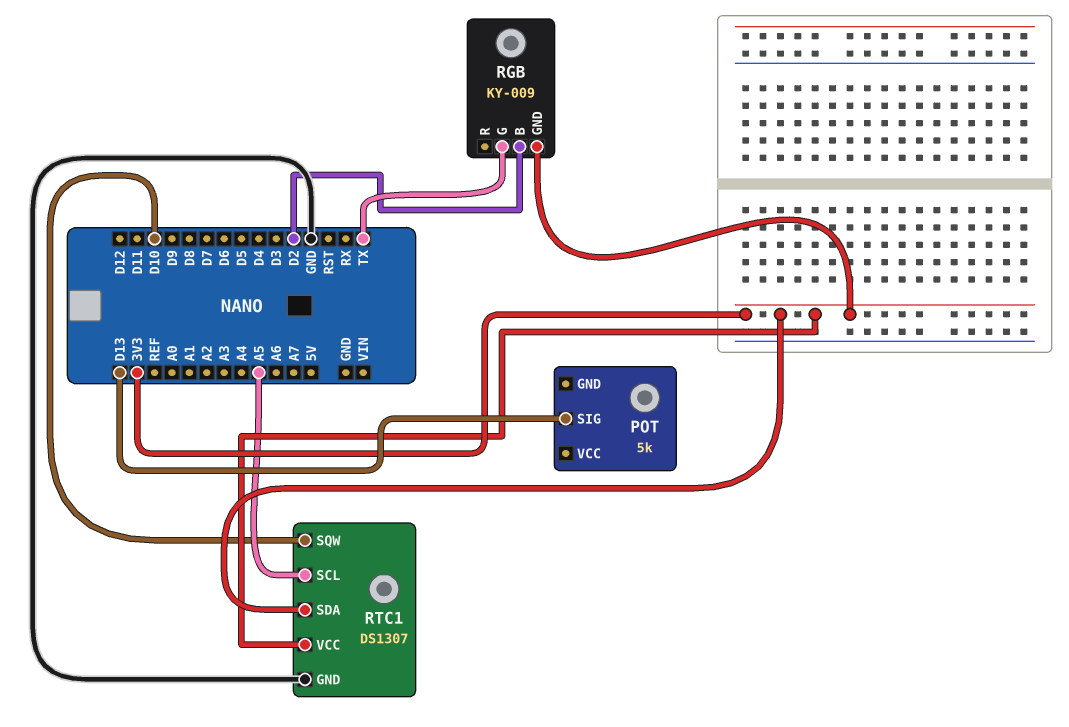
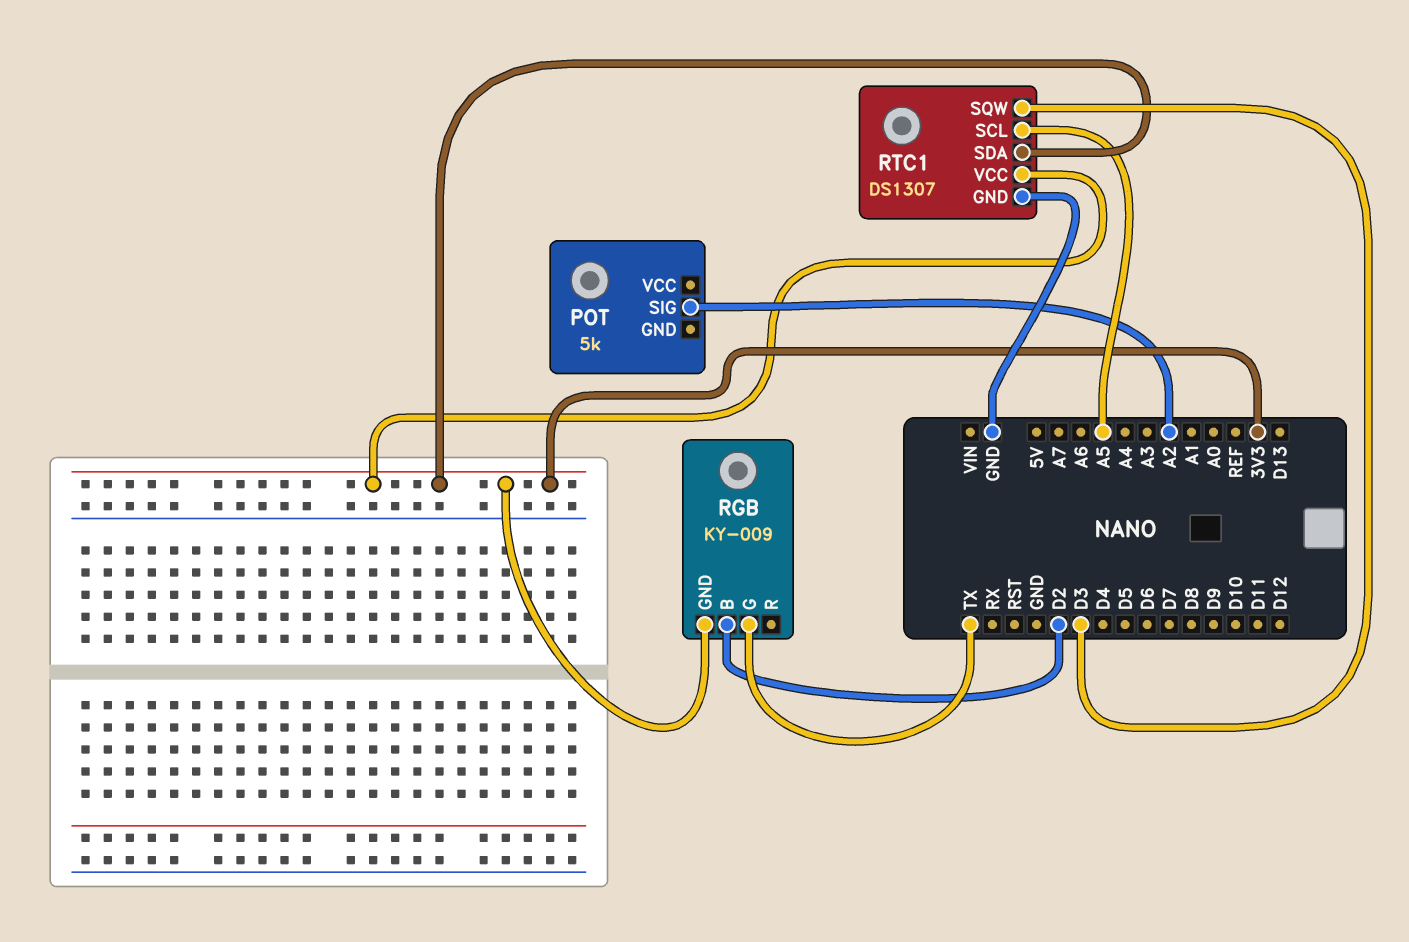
POT pin SIG: D13 -> A2
RTC1 pin SQW: D10 -> D3

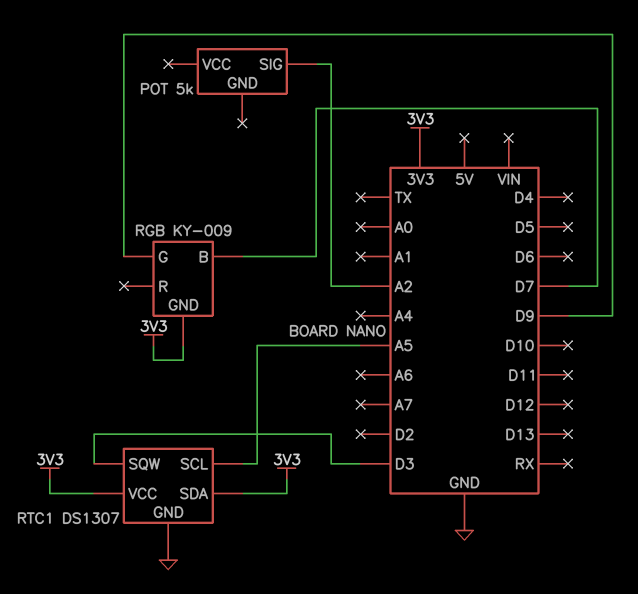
RGB pin B: D2 -> D7
RGB pin G: TX -> D9

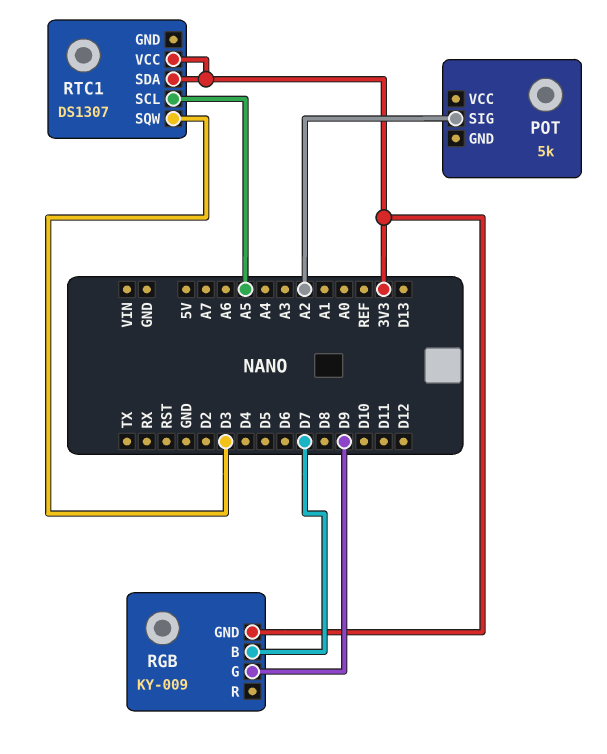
RTC1 pin GND: GND -> none

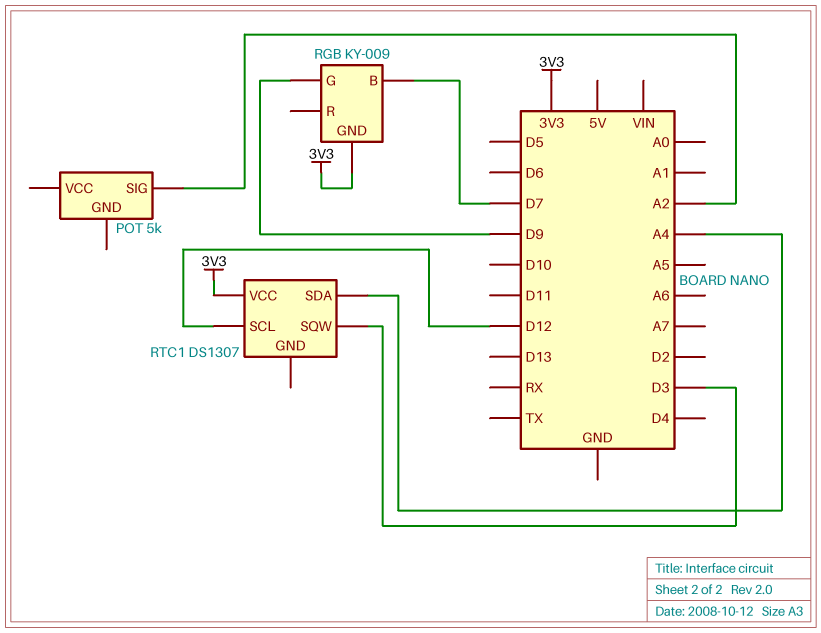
RTC1 pin SCL: A5 -> D12
RTC1 pin SDA: 3V3 -> A4

